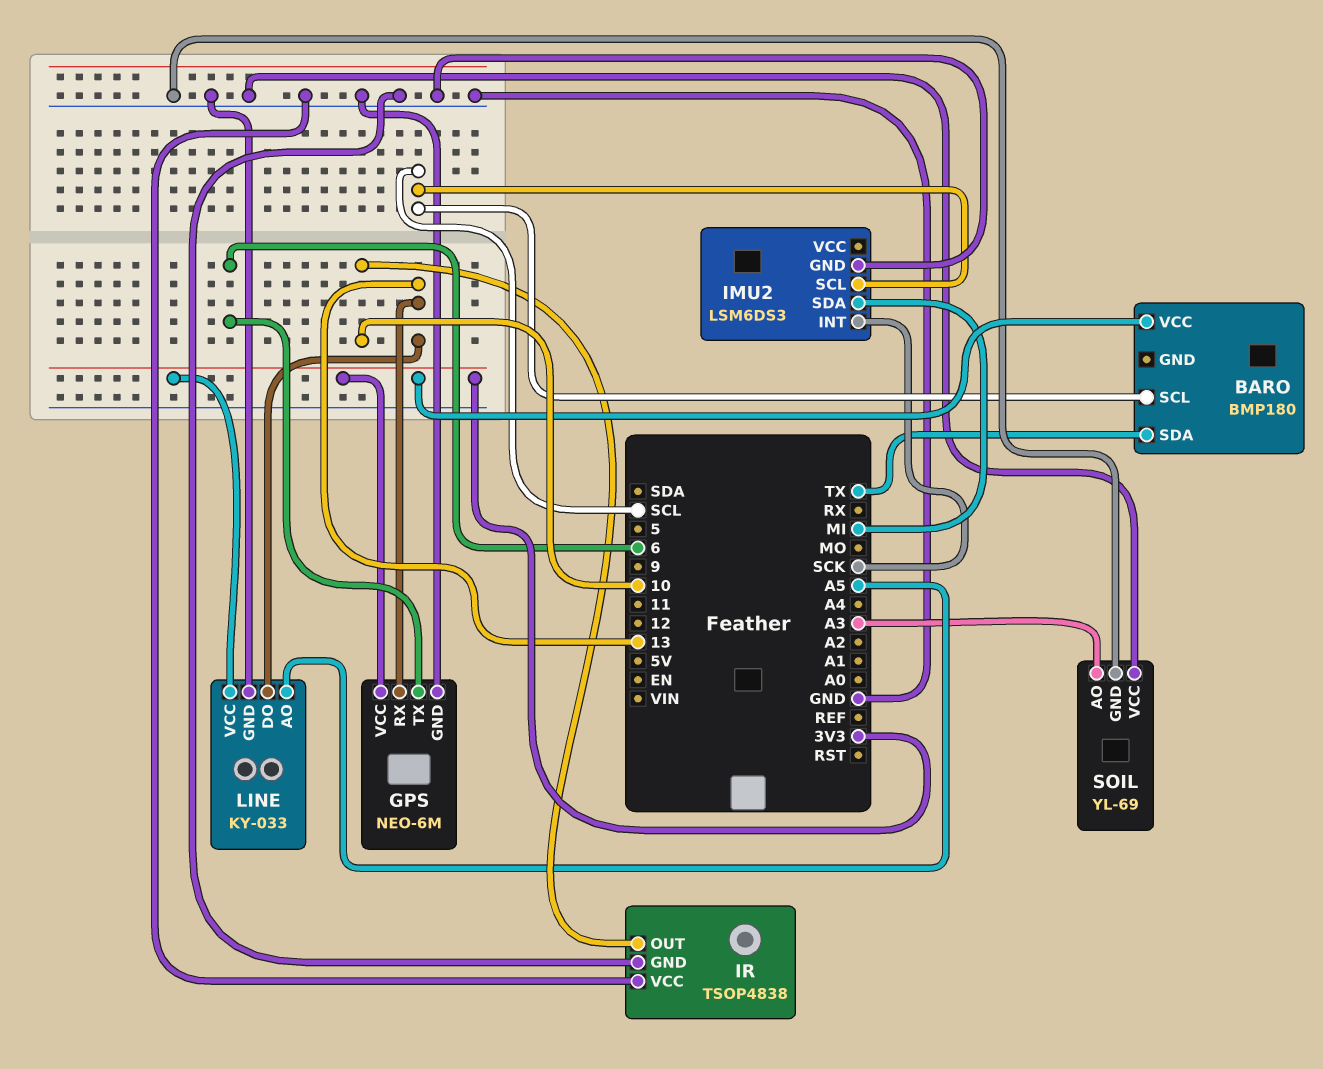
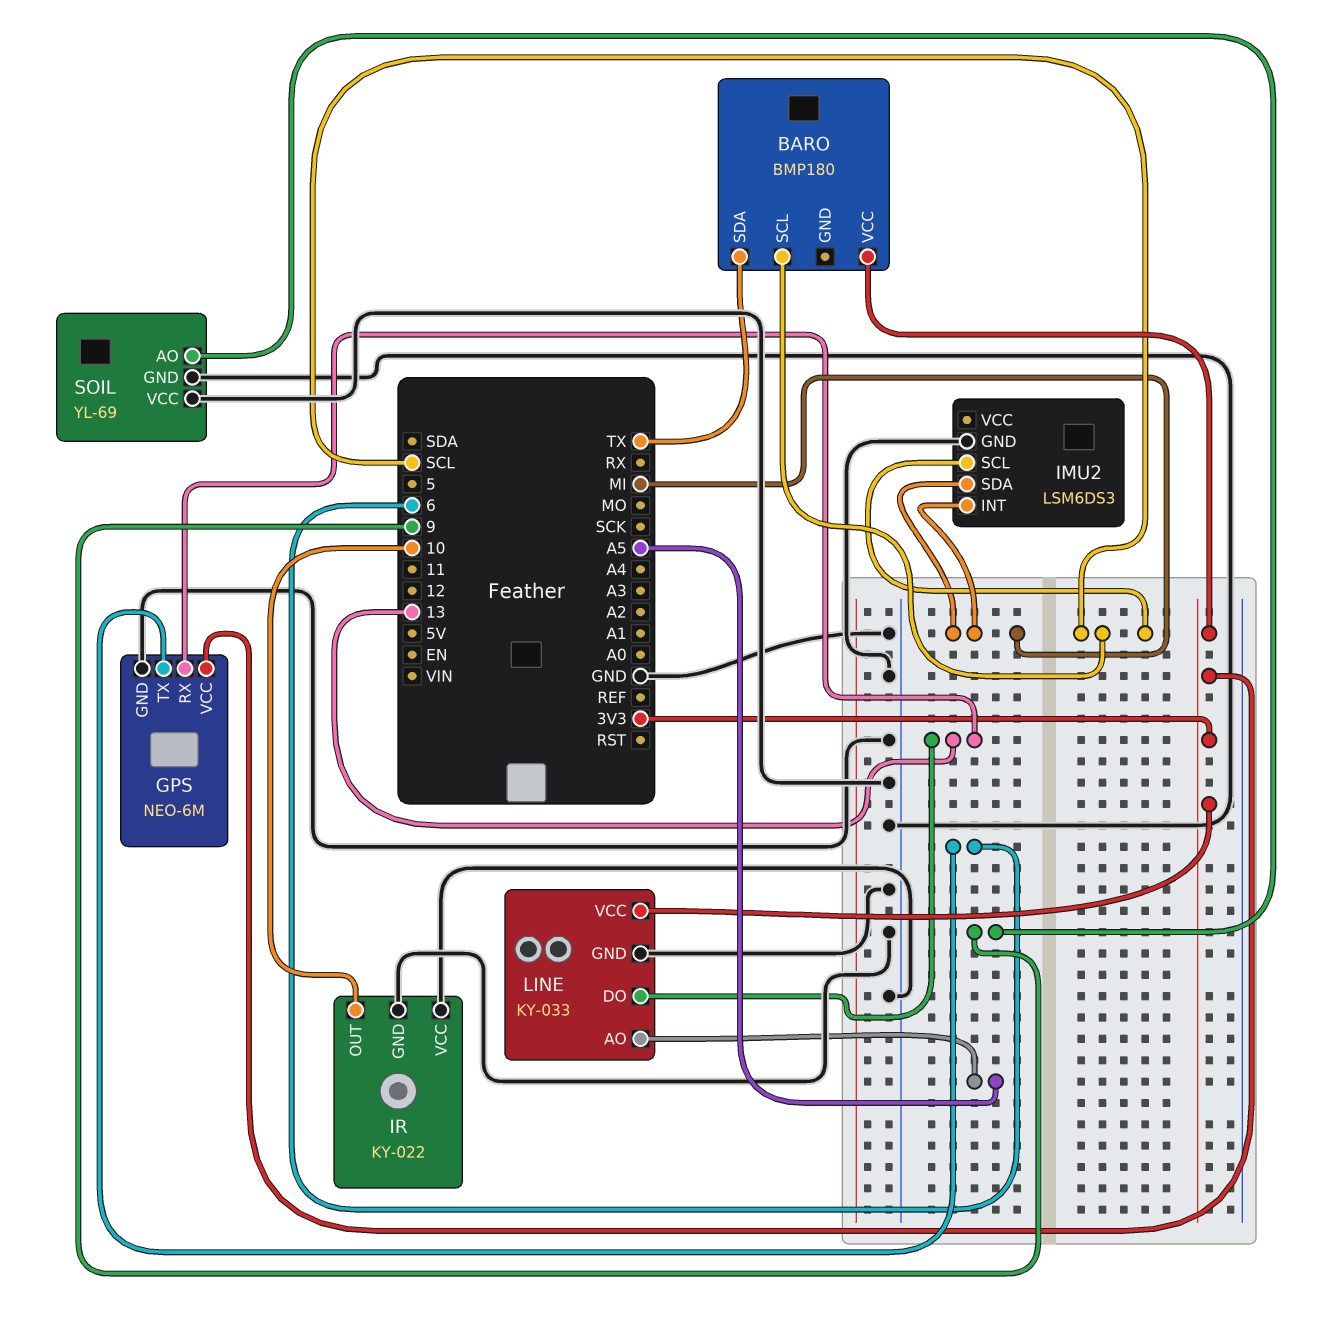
IMU2 pin INT: SCK -> MI
IR: TSOP4838 -> KY-022
SOIL pin AO: A3 -> 9

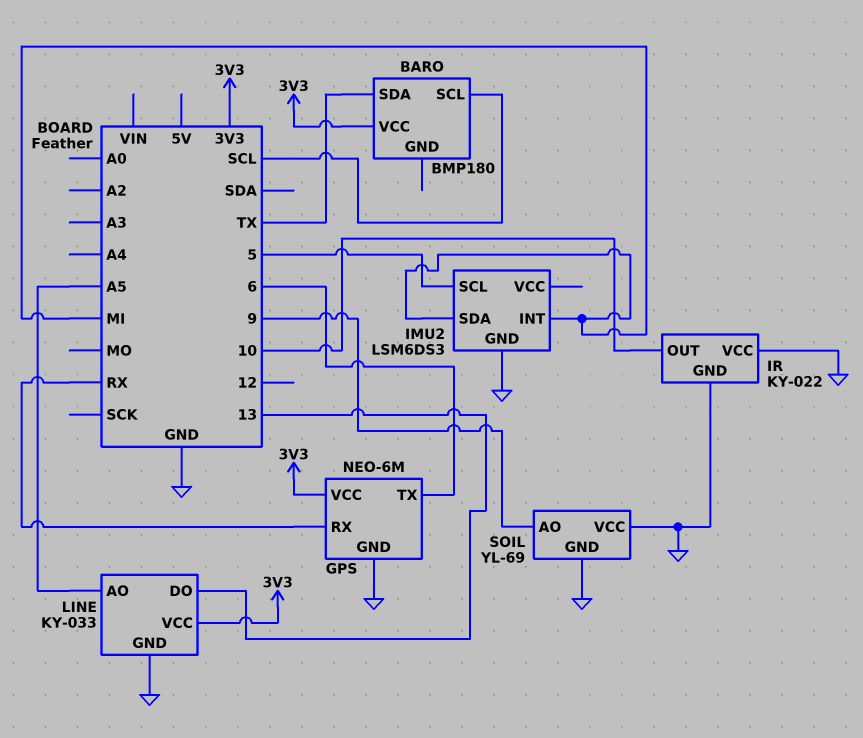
GPS pin RX: 13 -> RX
IMU2 pin SCL: SCL -> 5

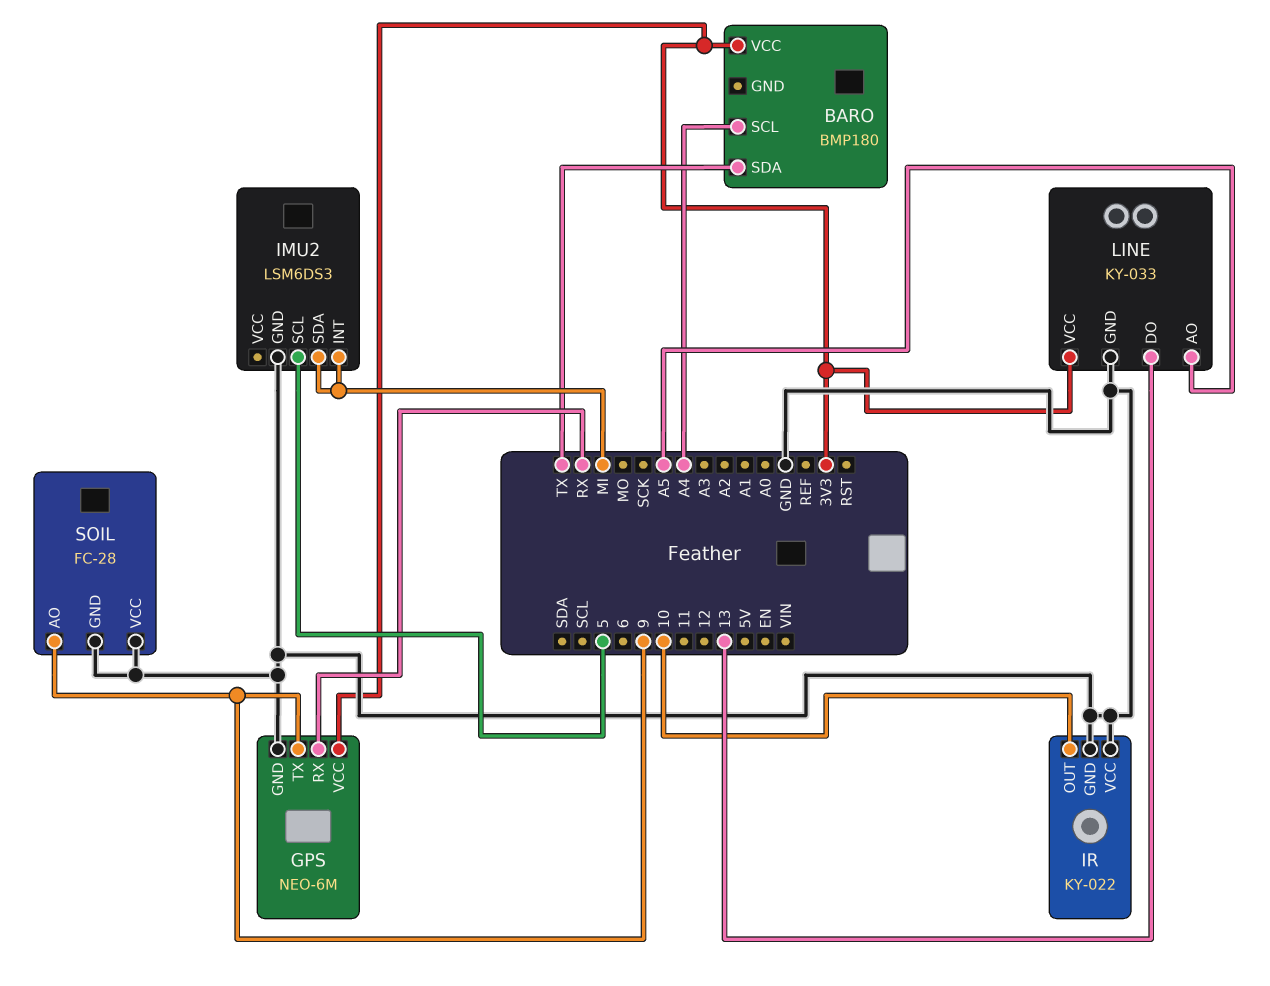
BARO pin SCL: SCL -> A4
GPS pin TX: 6 -> 9
SOIL: YL-69 -> FC-28

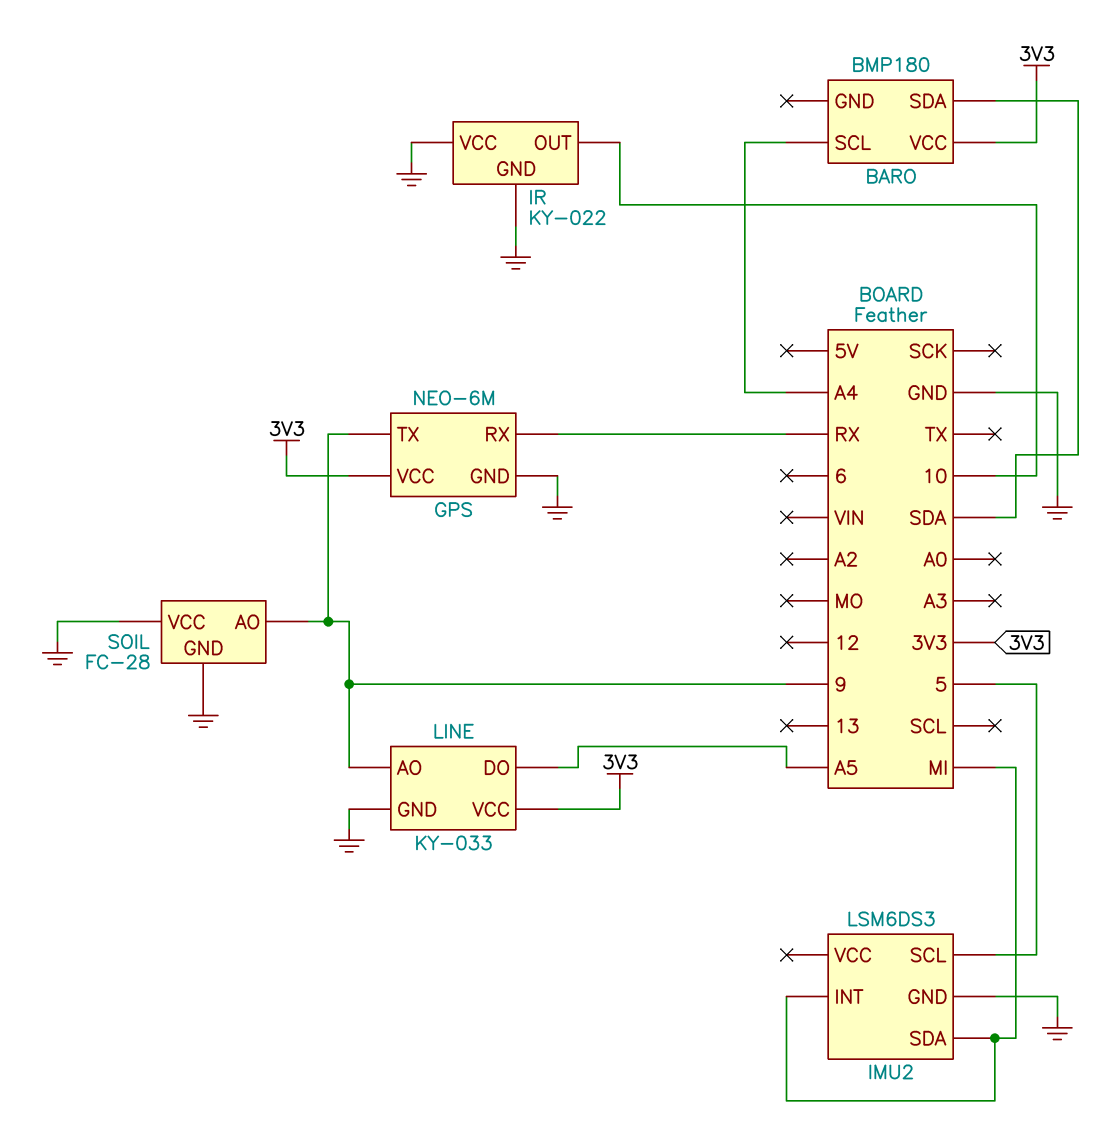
BARO pin SDA: TX -> SDA
LINE pin AO: A5 -> 9
LINE pin DO: 13 -> A5

